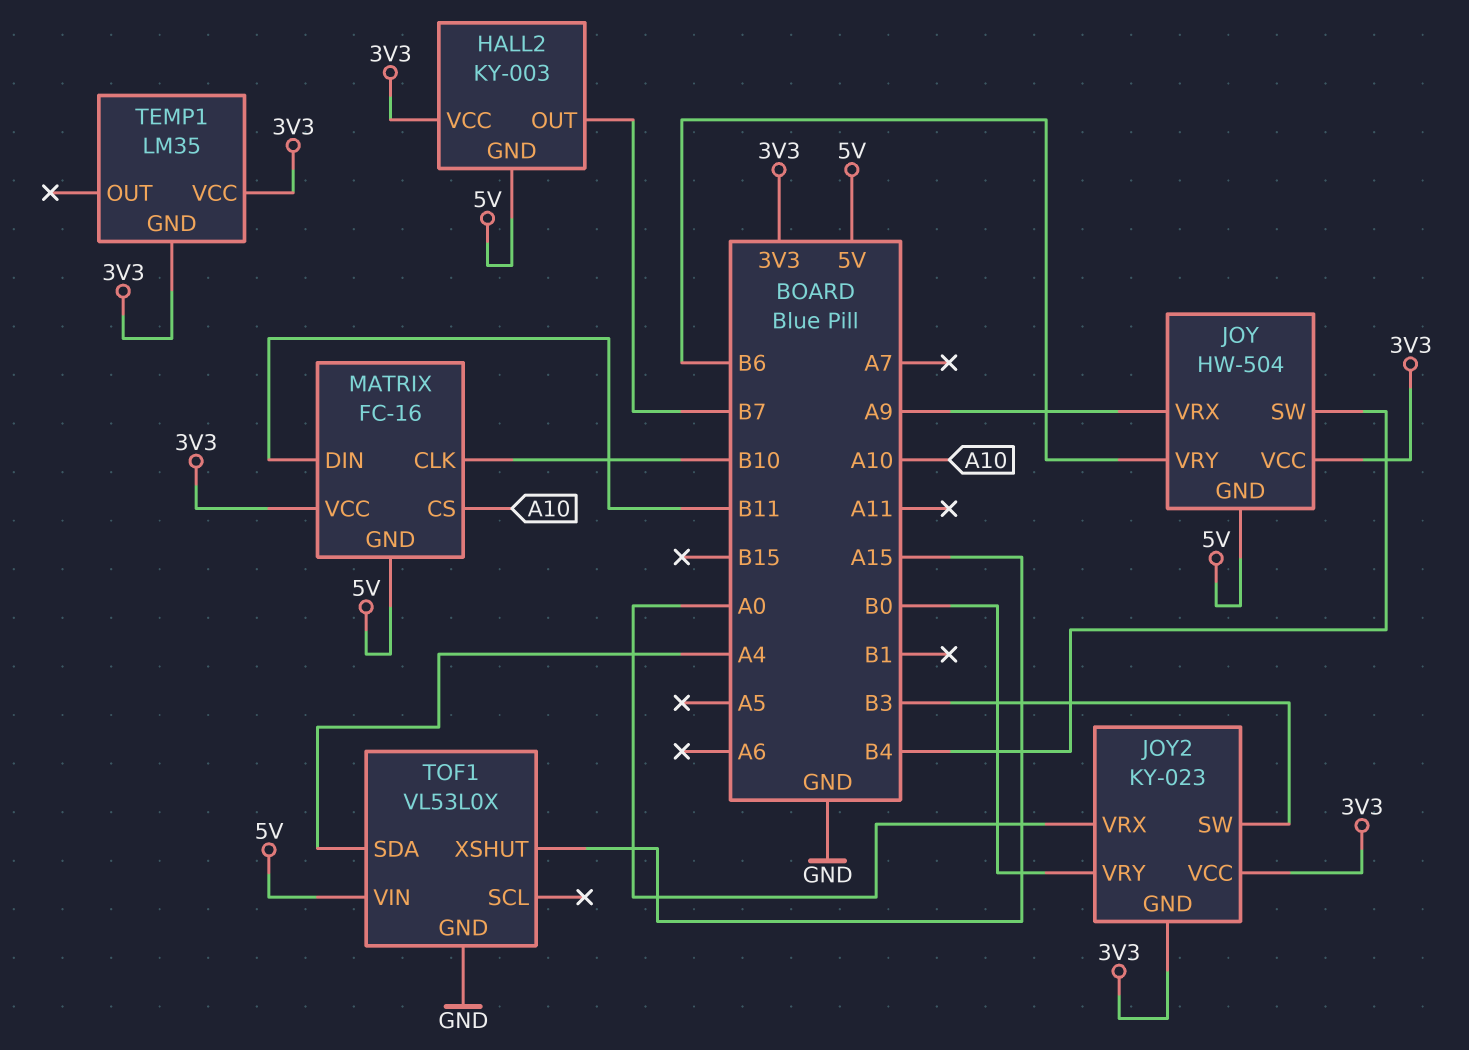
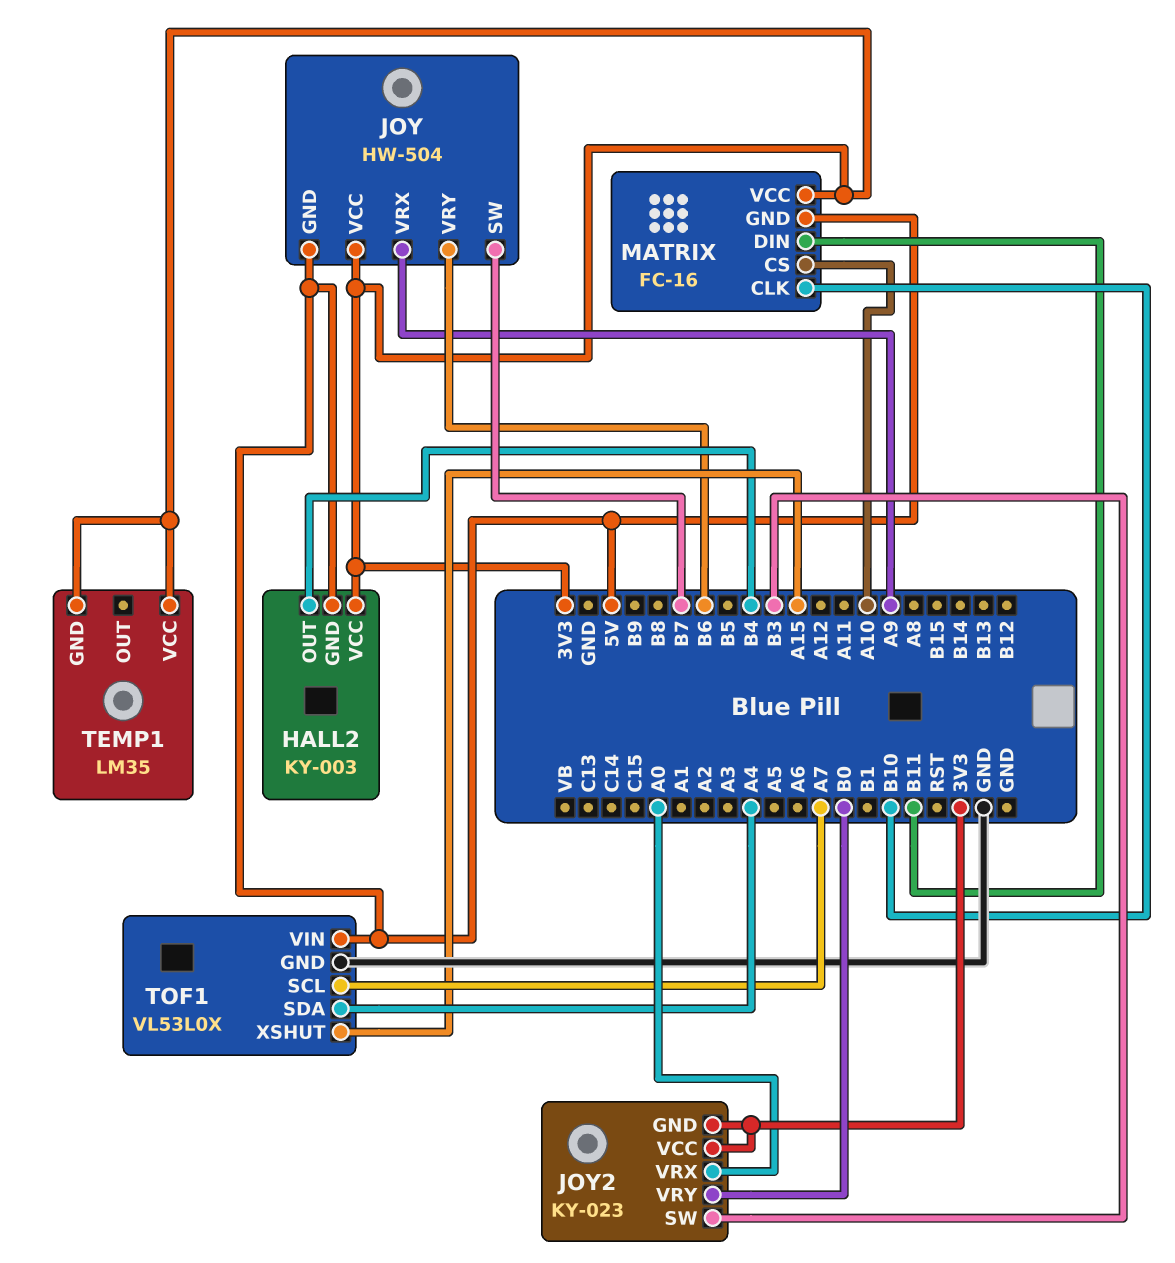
HALL2 pin OUT: B7 -> B4
JOY pin SW: B4 -> B7
TOF1 pin SCL: none -> A7

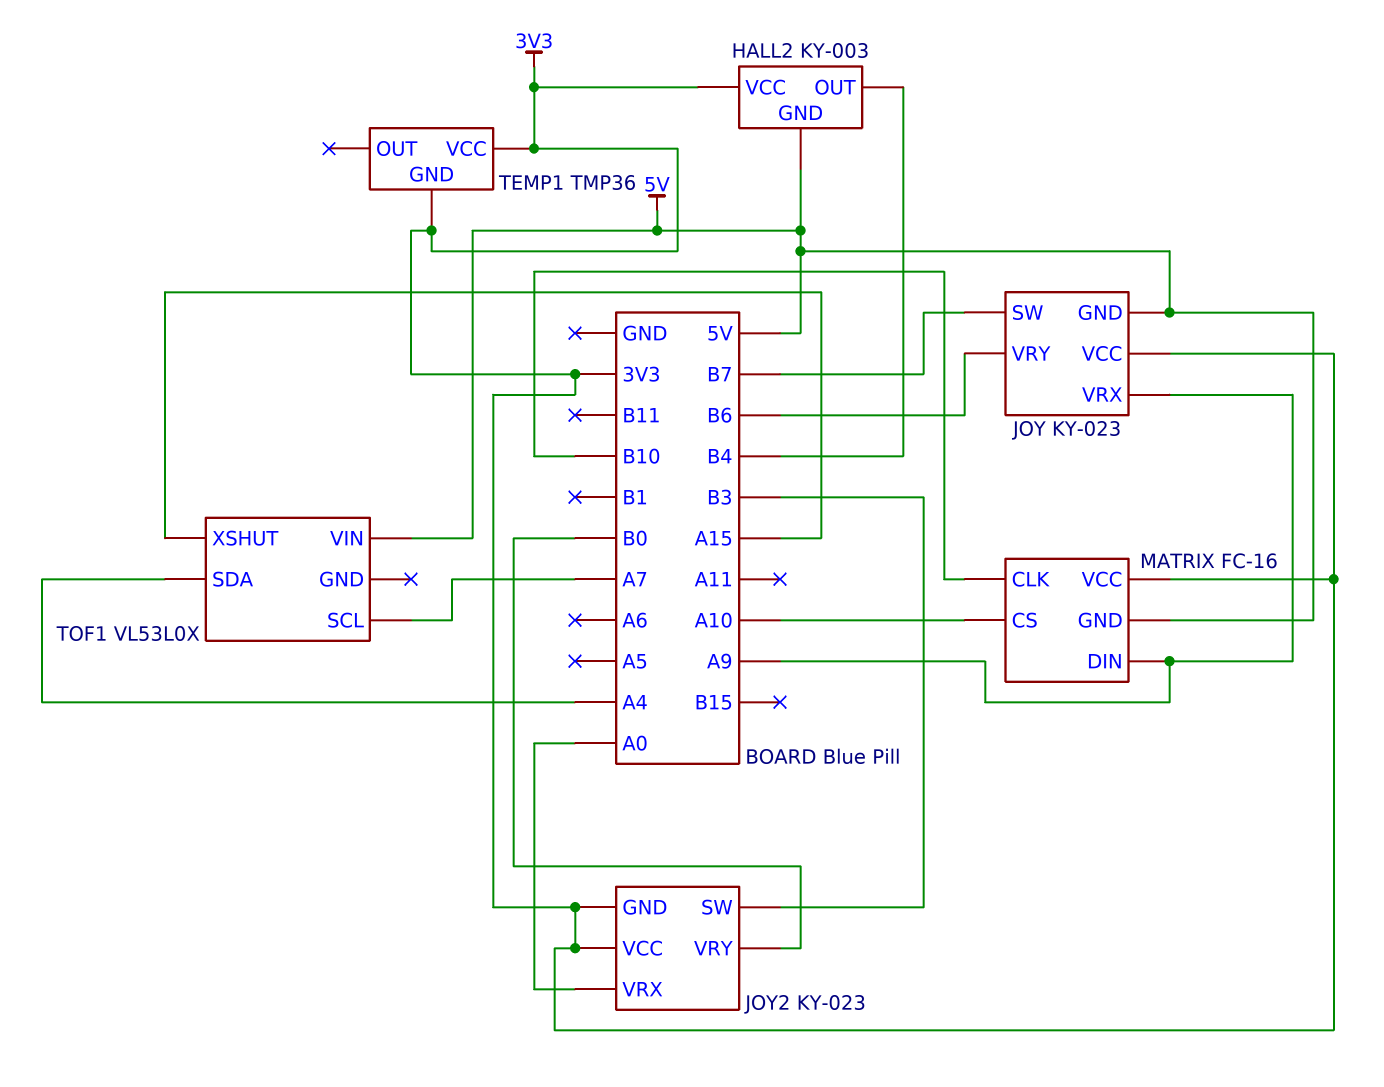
JOY: HW-504 -> KY-023
MATRIX pin DIN: B11 -> A9
TEMP1: LM35 -> TMP36
TOF1 pin GND: GND -> none

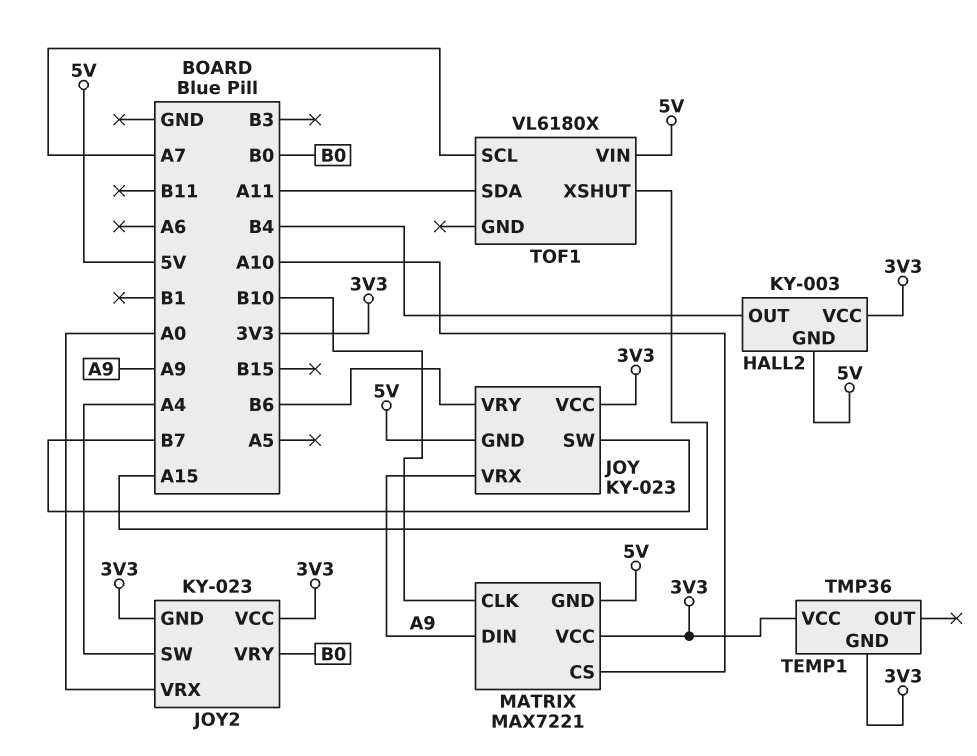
JOY2 pin SW: B3 -> A4
MATRIX: FC-16 -> MAX7221
TOF1: VL53L0X -> VL6180X
TOF1 pin SDA: A4 -> A11

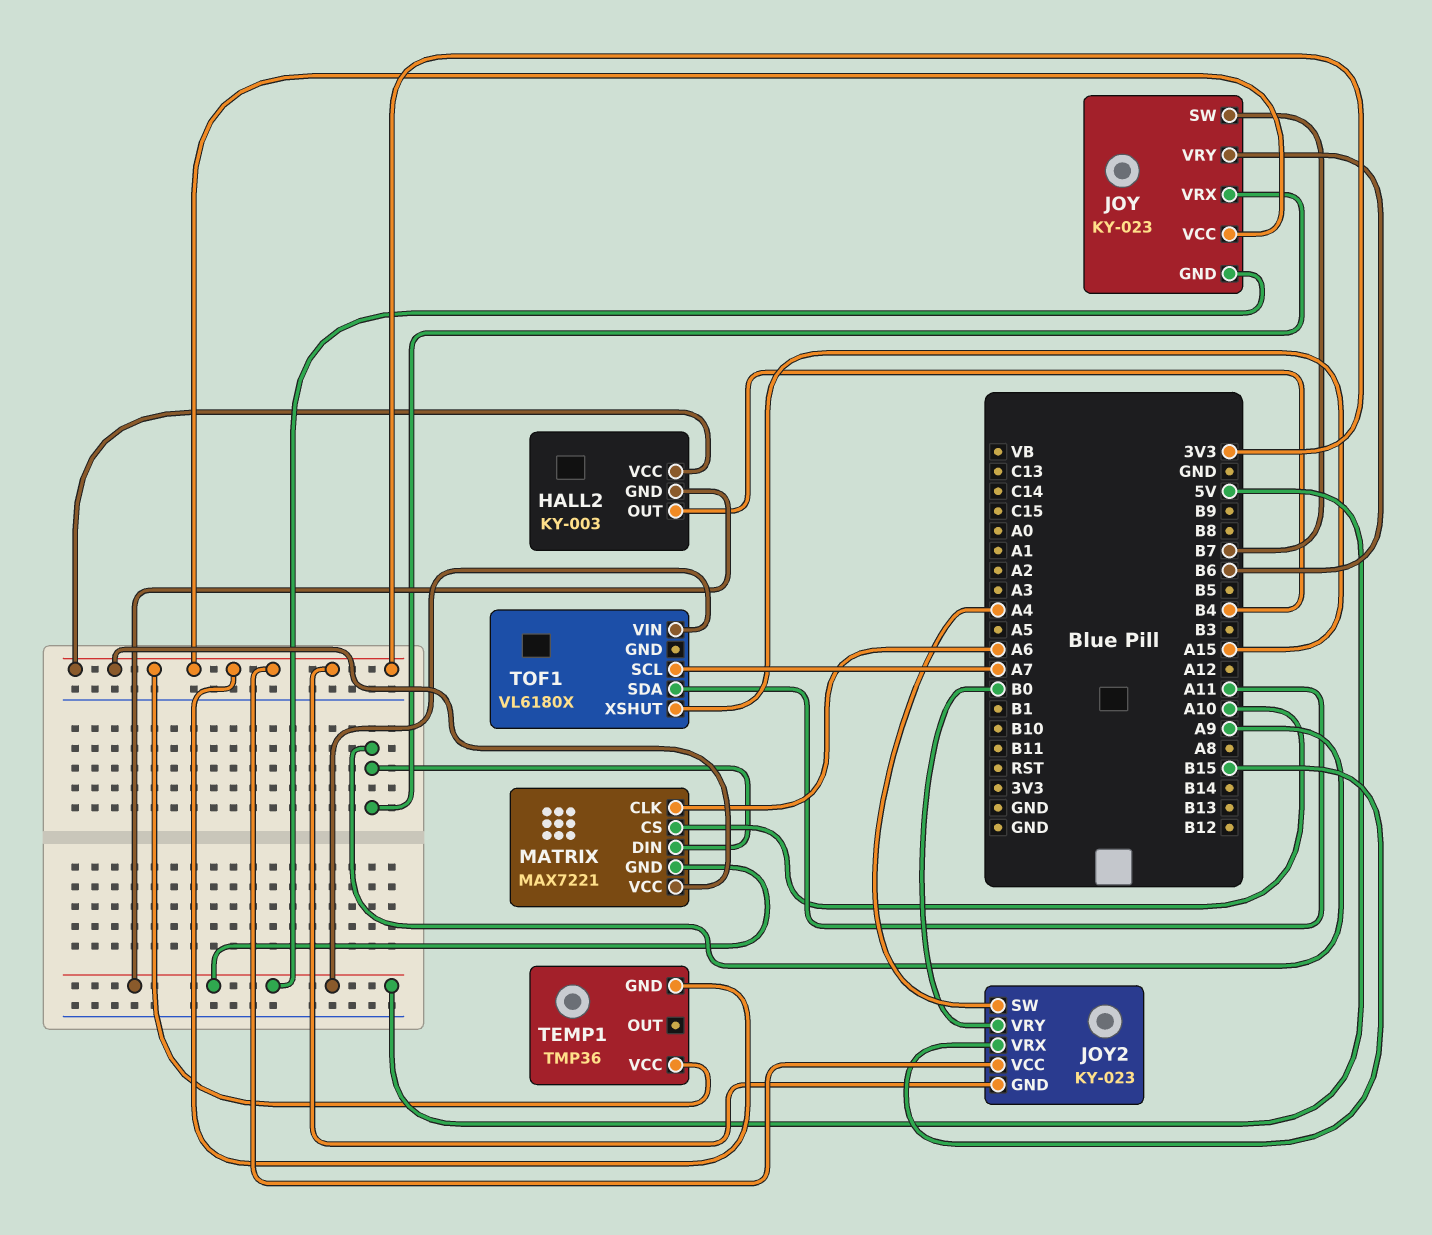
JOY2 pin VRX: A0 -> B15
MATRIX pin CLK: B10 -> A6

